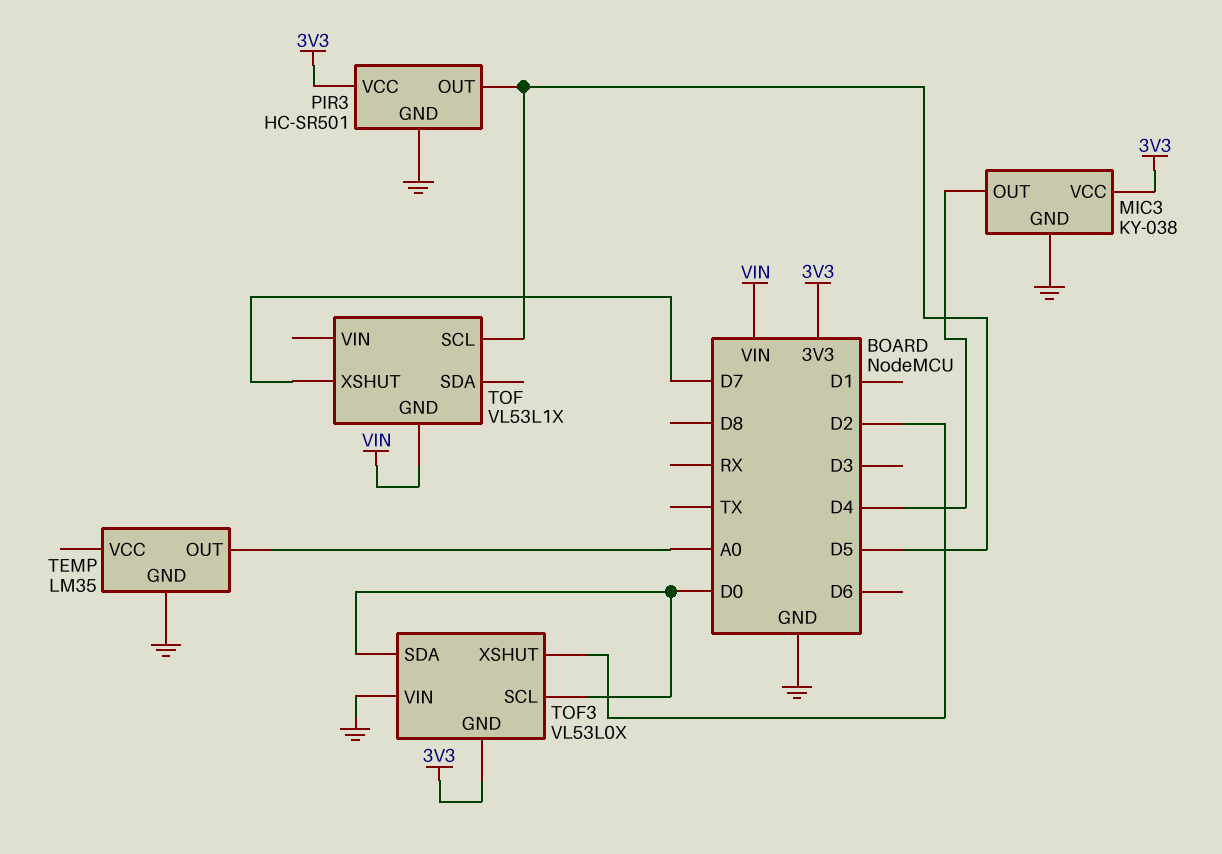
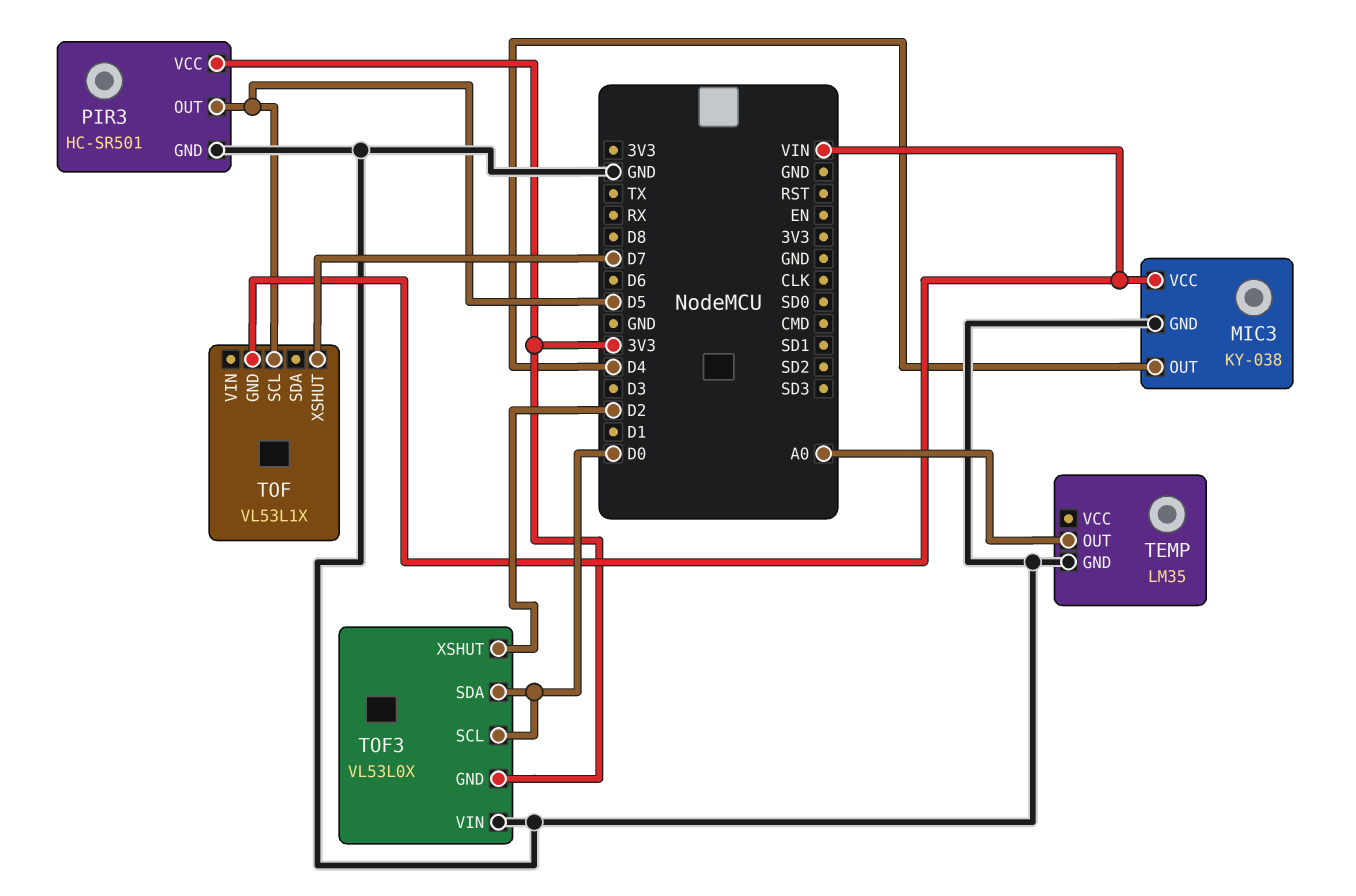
MIC3 pin VCC: 3V3 -> VIN

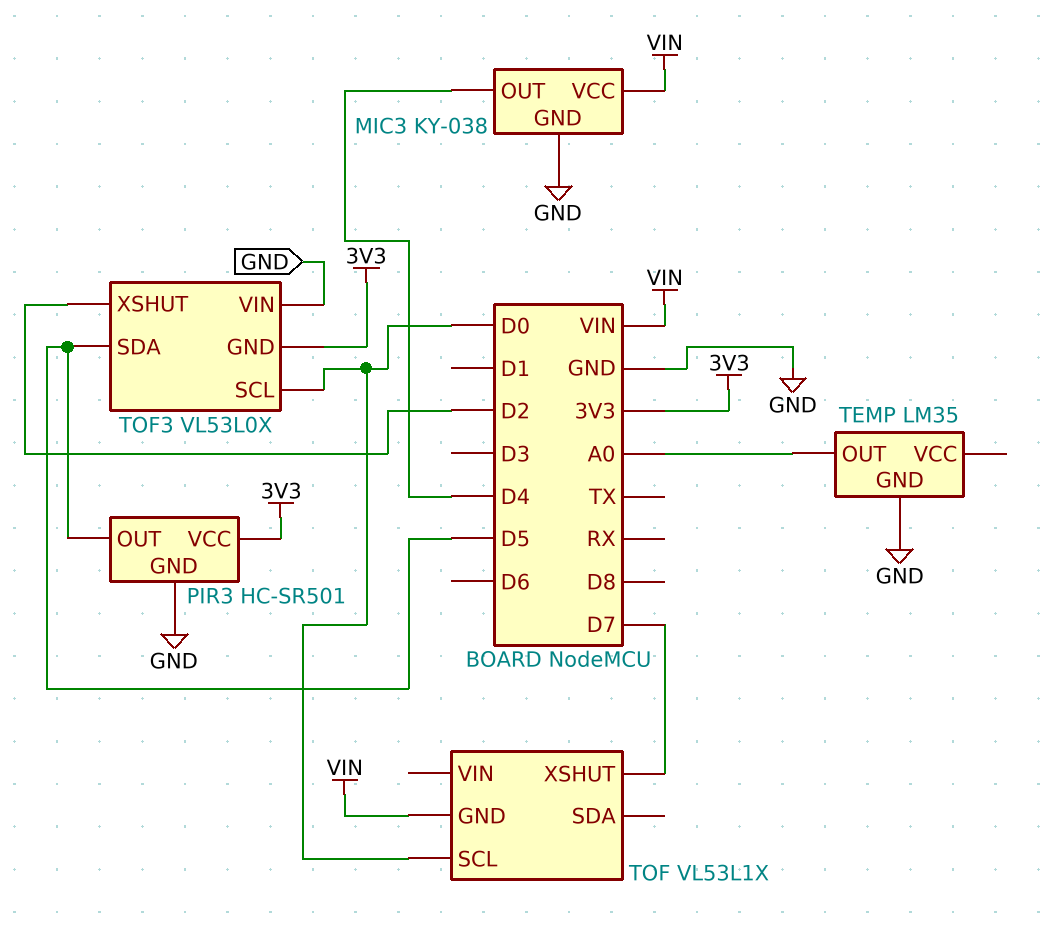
TOF pin SCL: D5 -> D0
TOF3 pin SDA: D0 -> D5

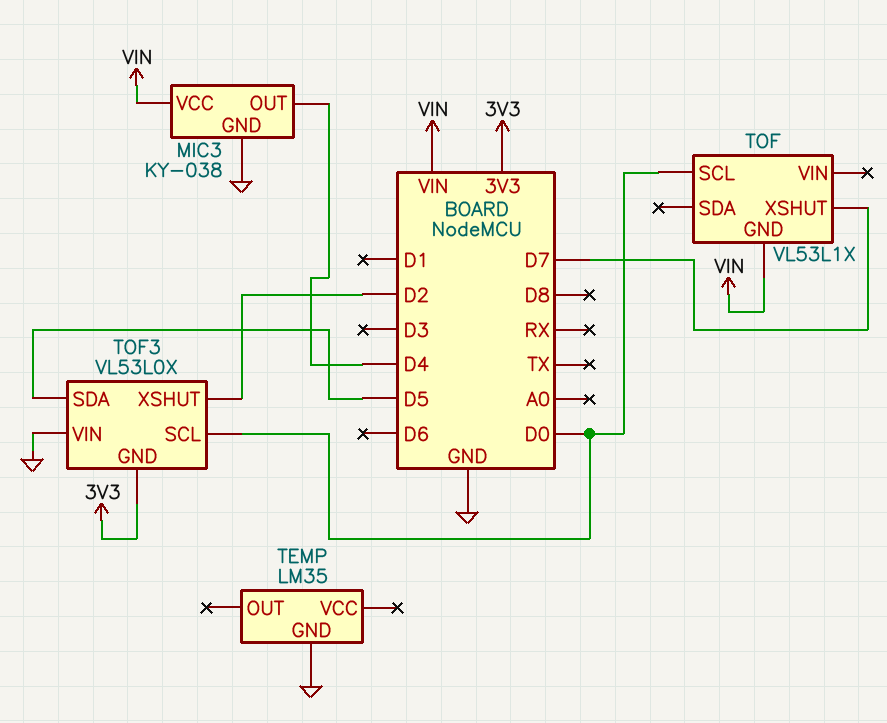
PIR3: HC-SR501 -> none
PIR3 pin GND: GND -> none
PIR3 pin OUT: D5 -> none
PIR3 pin VCC: 3V3 -> none
TEMP pin OUT: A0 -> none

